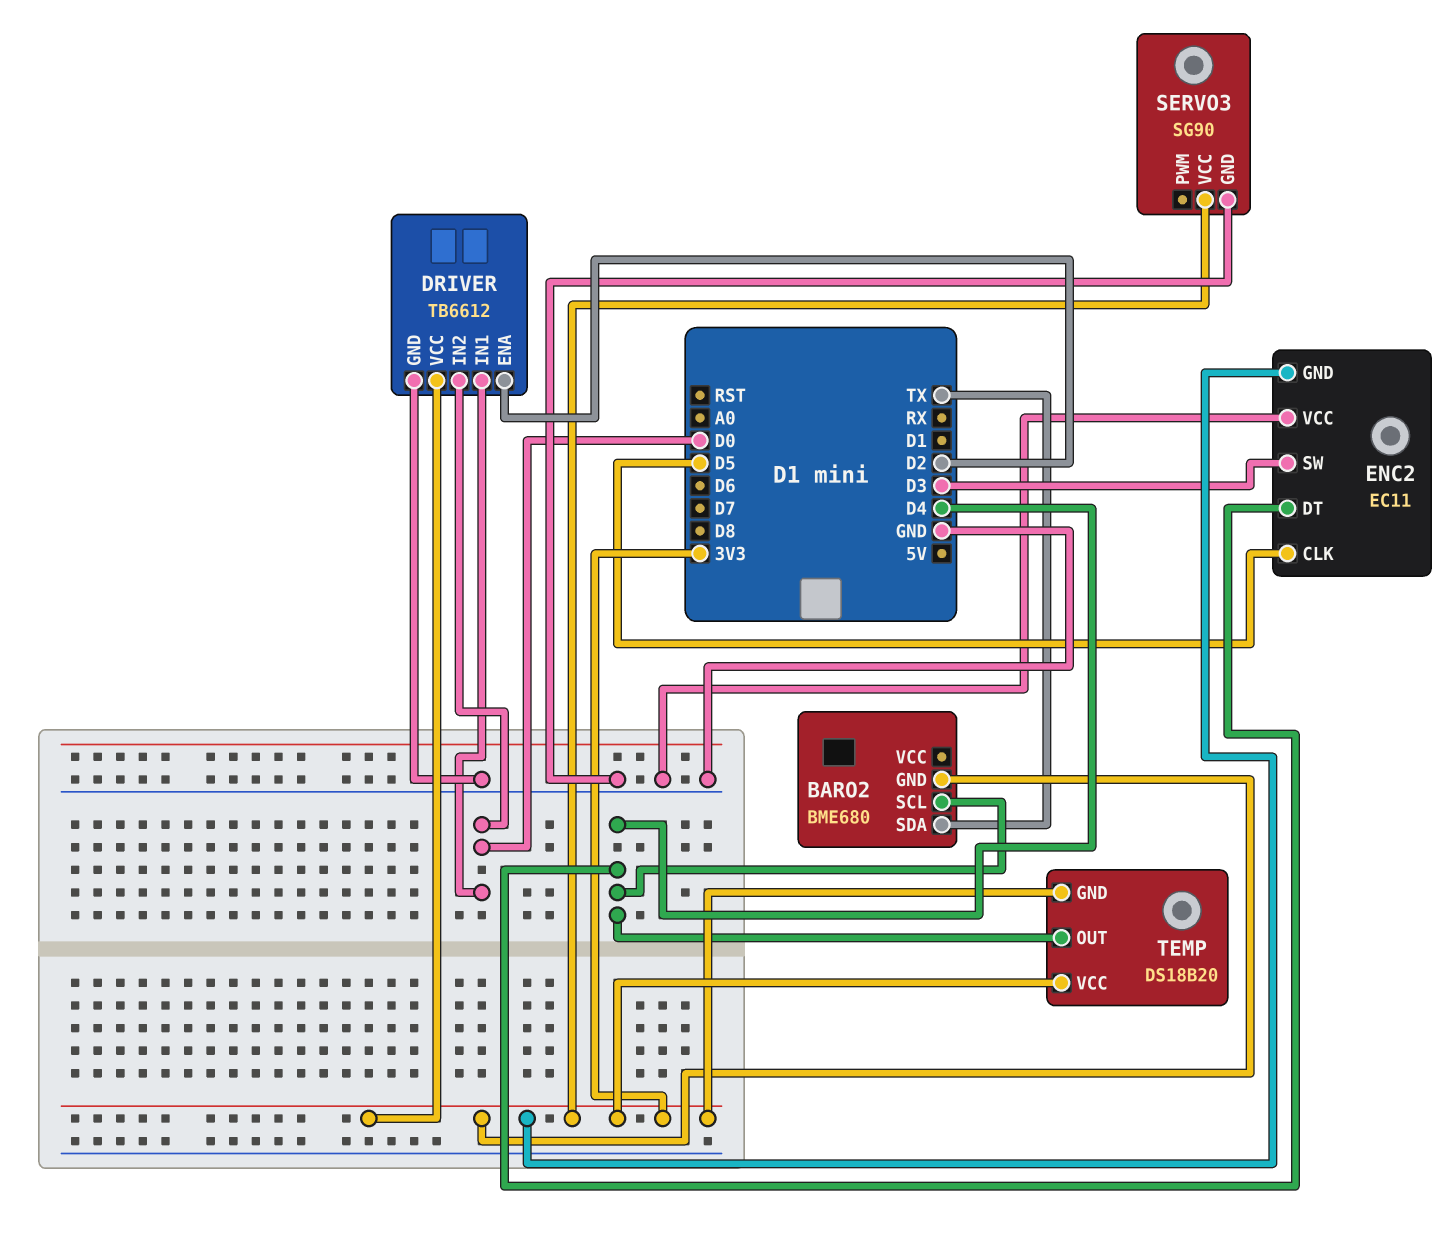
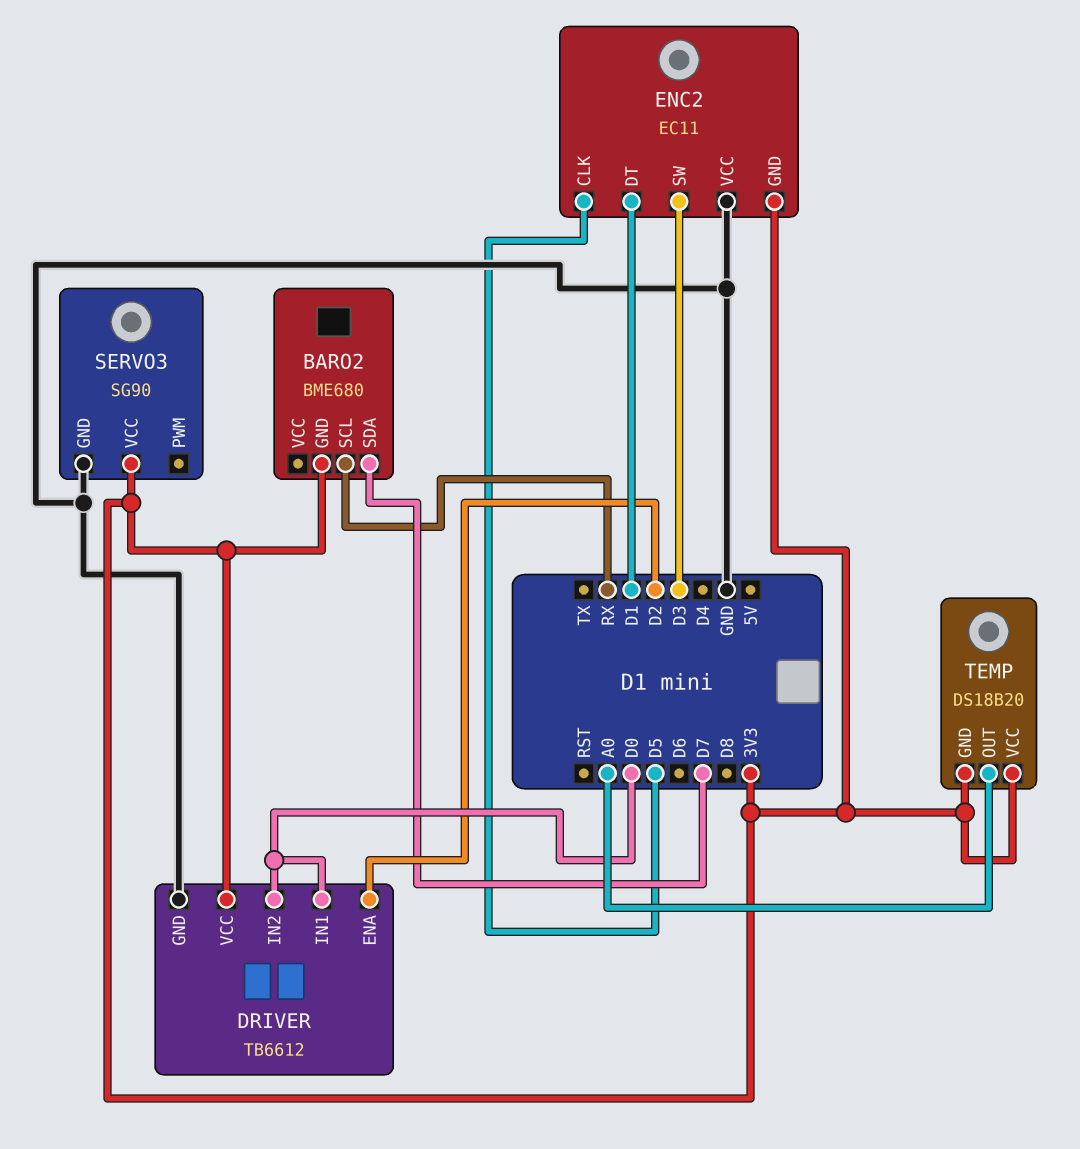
BARO2 pin SCL: D4 -> RX
BARO2 pin SDA: TX -> D7
ENC2 pin DT: D4 -> D1
TEMP pin OUT: D4 -> A0

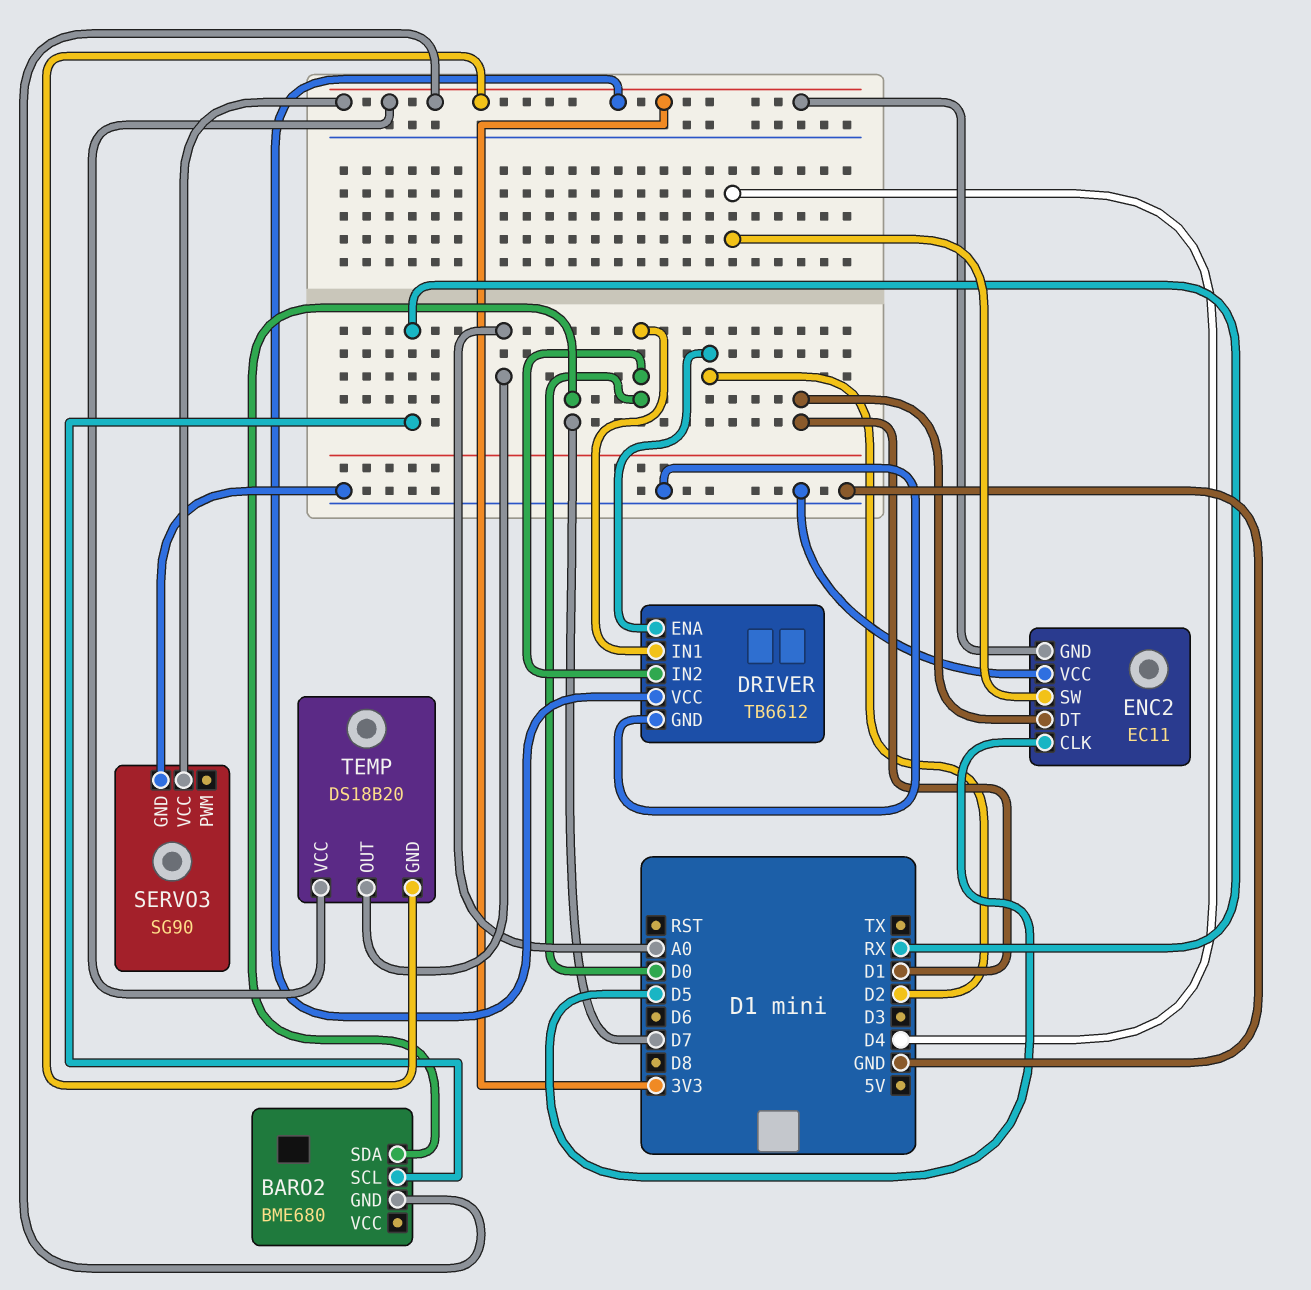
ENC2 pin SW: D3 -> D4

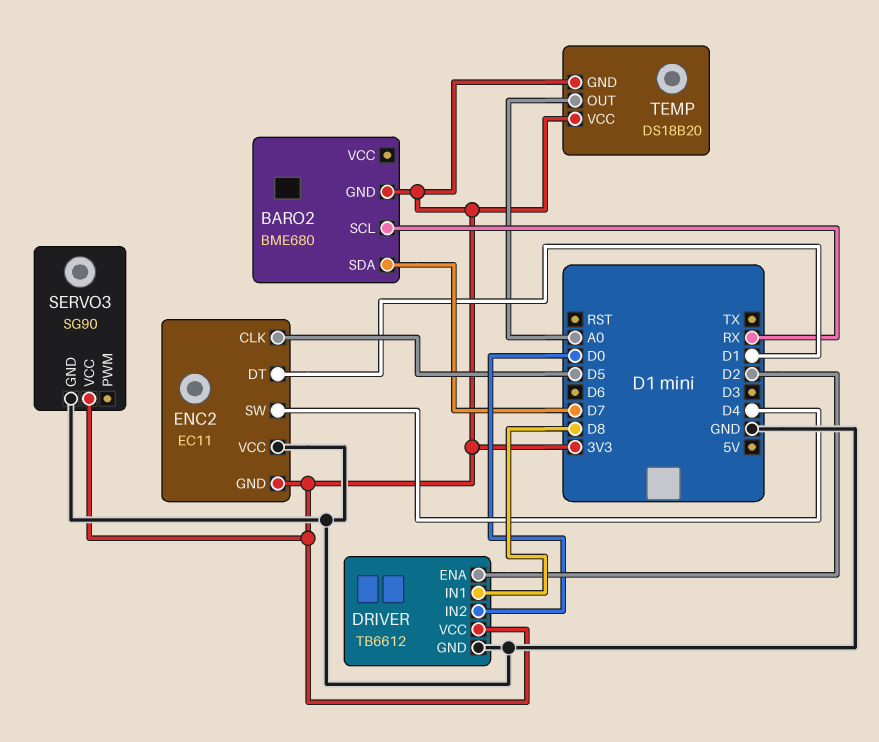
DRIVER pin IN1: D0 -> D8

